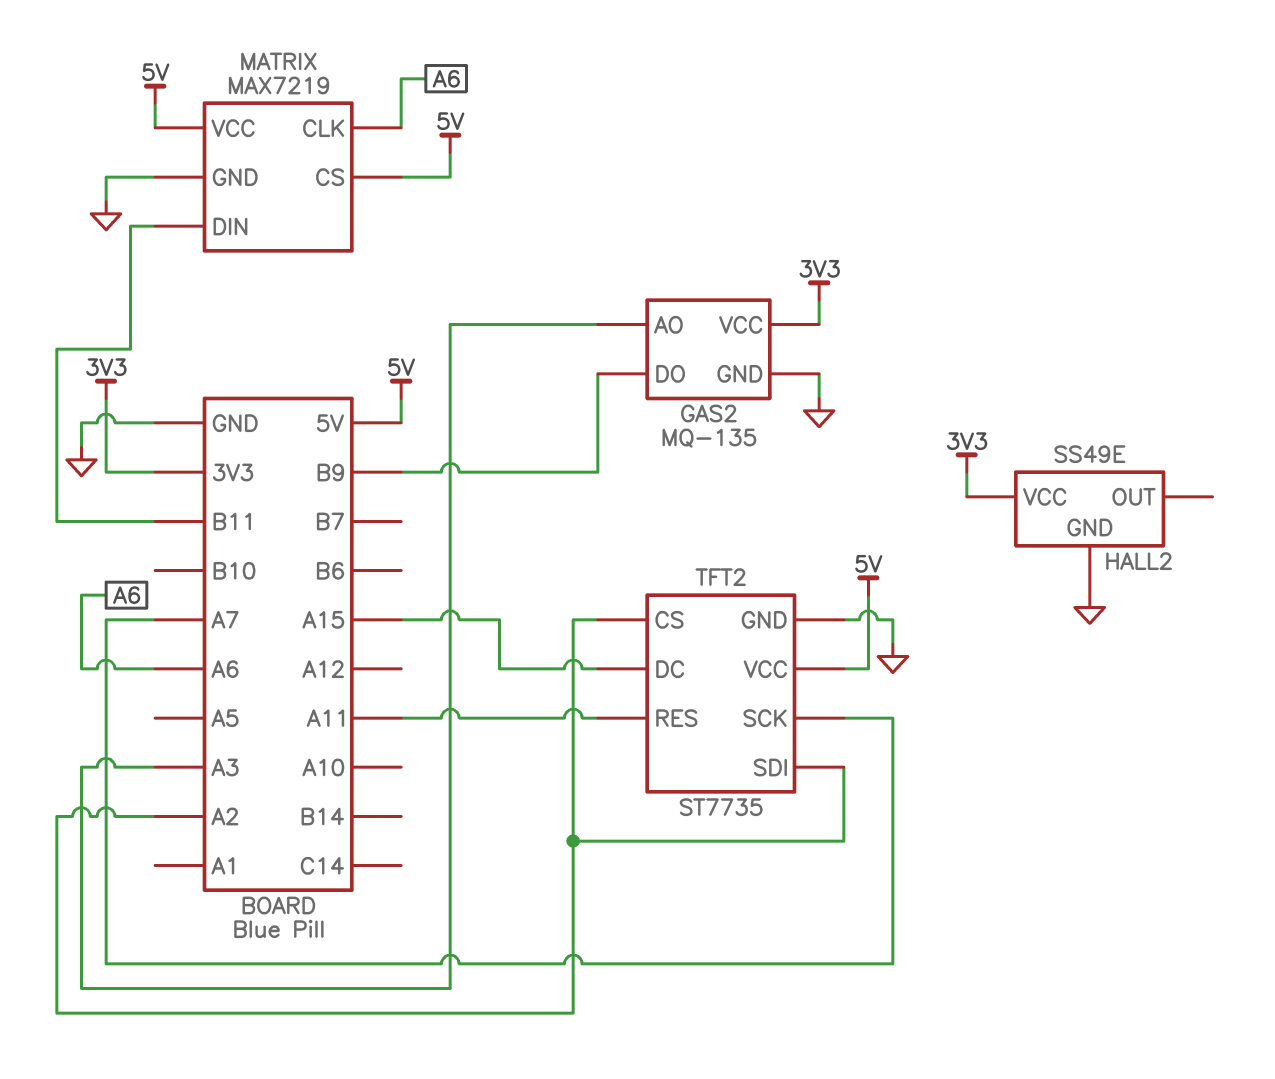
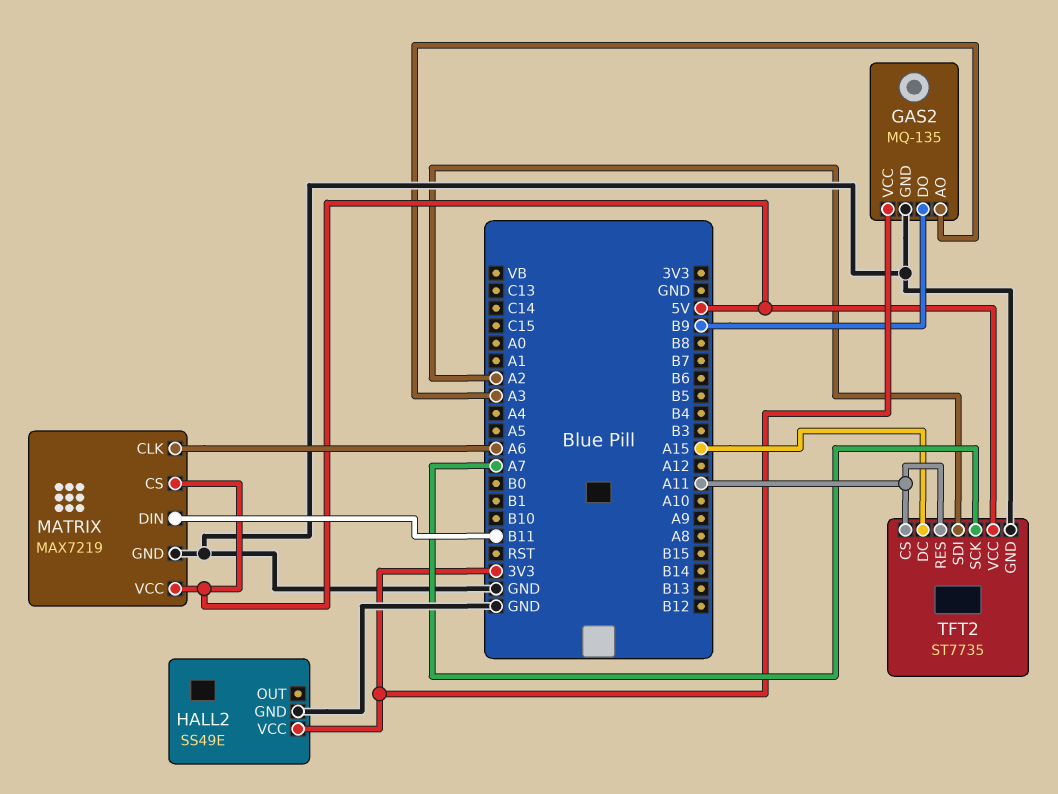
TFT2 pin CS: A2 -> A11

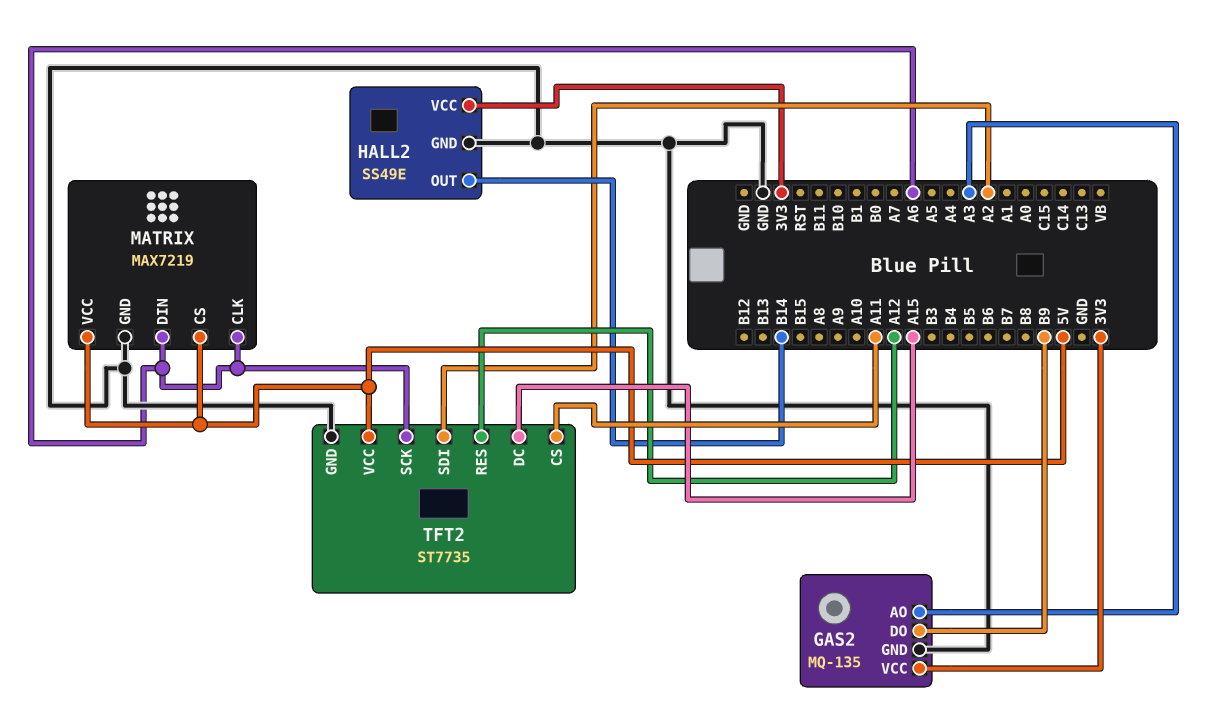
HALL2 pin OUT: none -> B14
MATRIX pin DIN: B11 -> A6
TFT2 pin RES: A11 -> A12
TFT2 pin SCK: A7 -> A6

